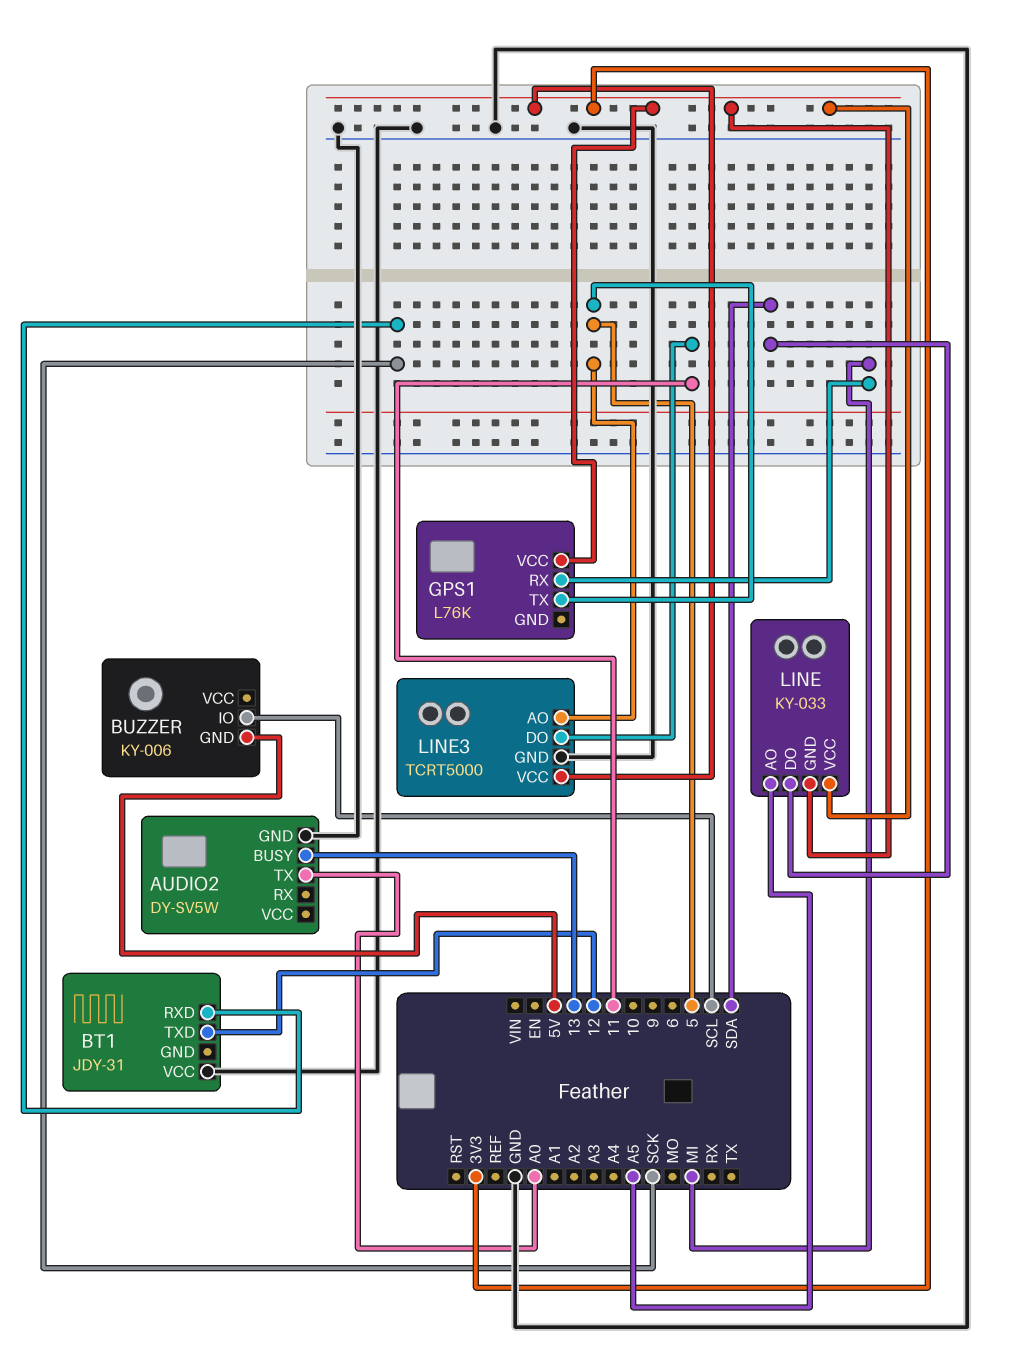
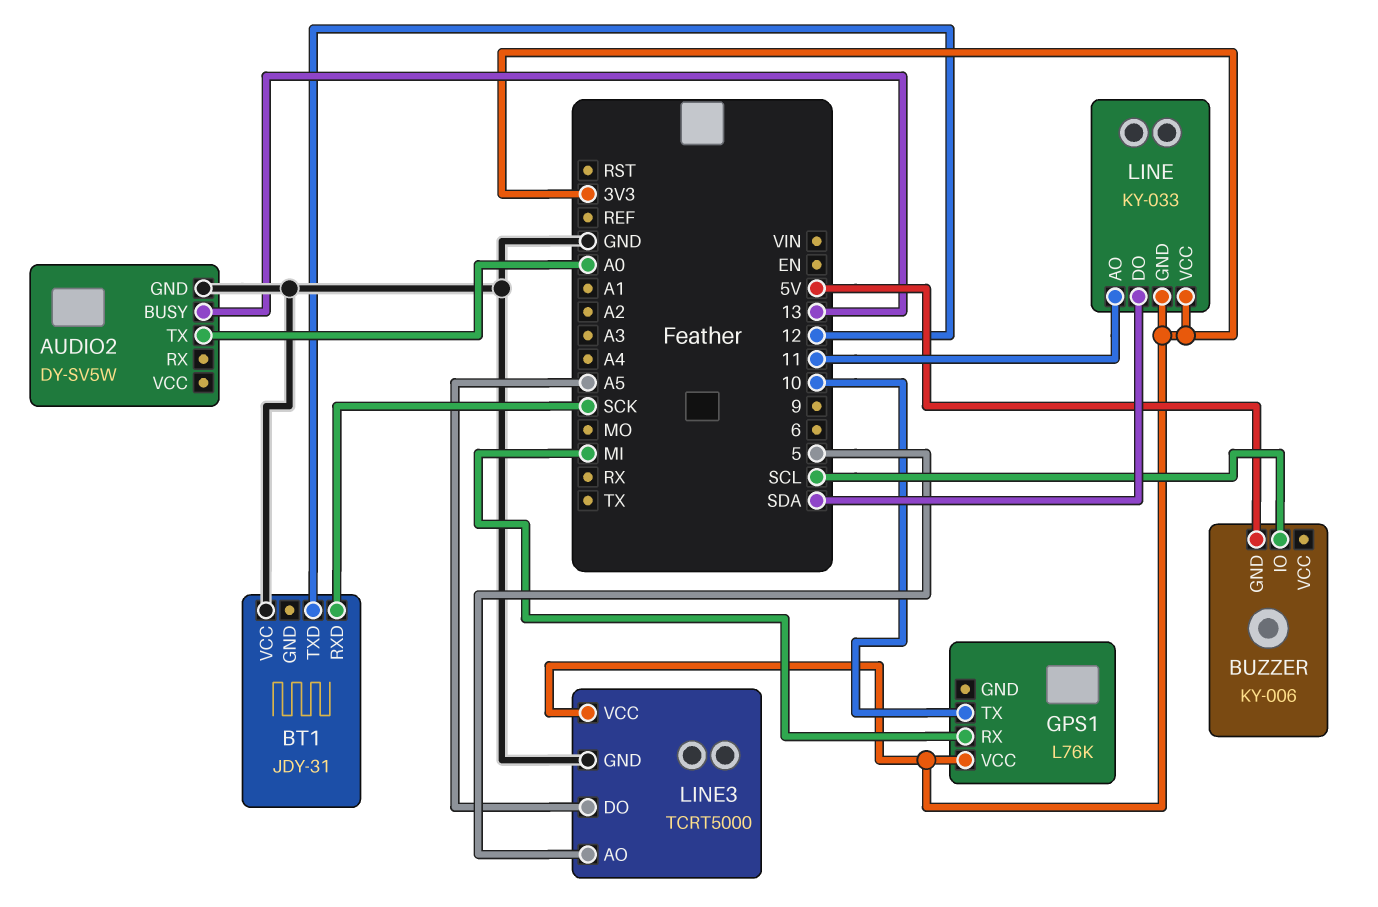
GPS1 pin TX: 5 -> 10
LINE pin AO: A5 -> 11
LINE3 pin DO: 11 -> A5

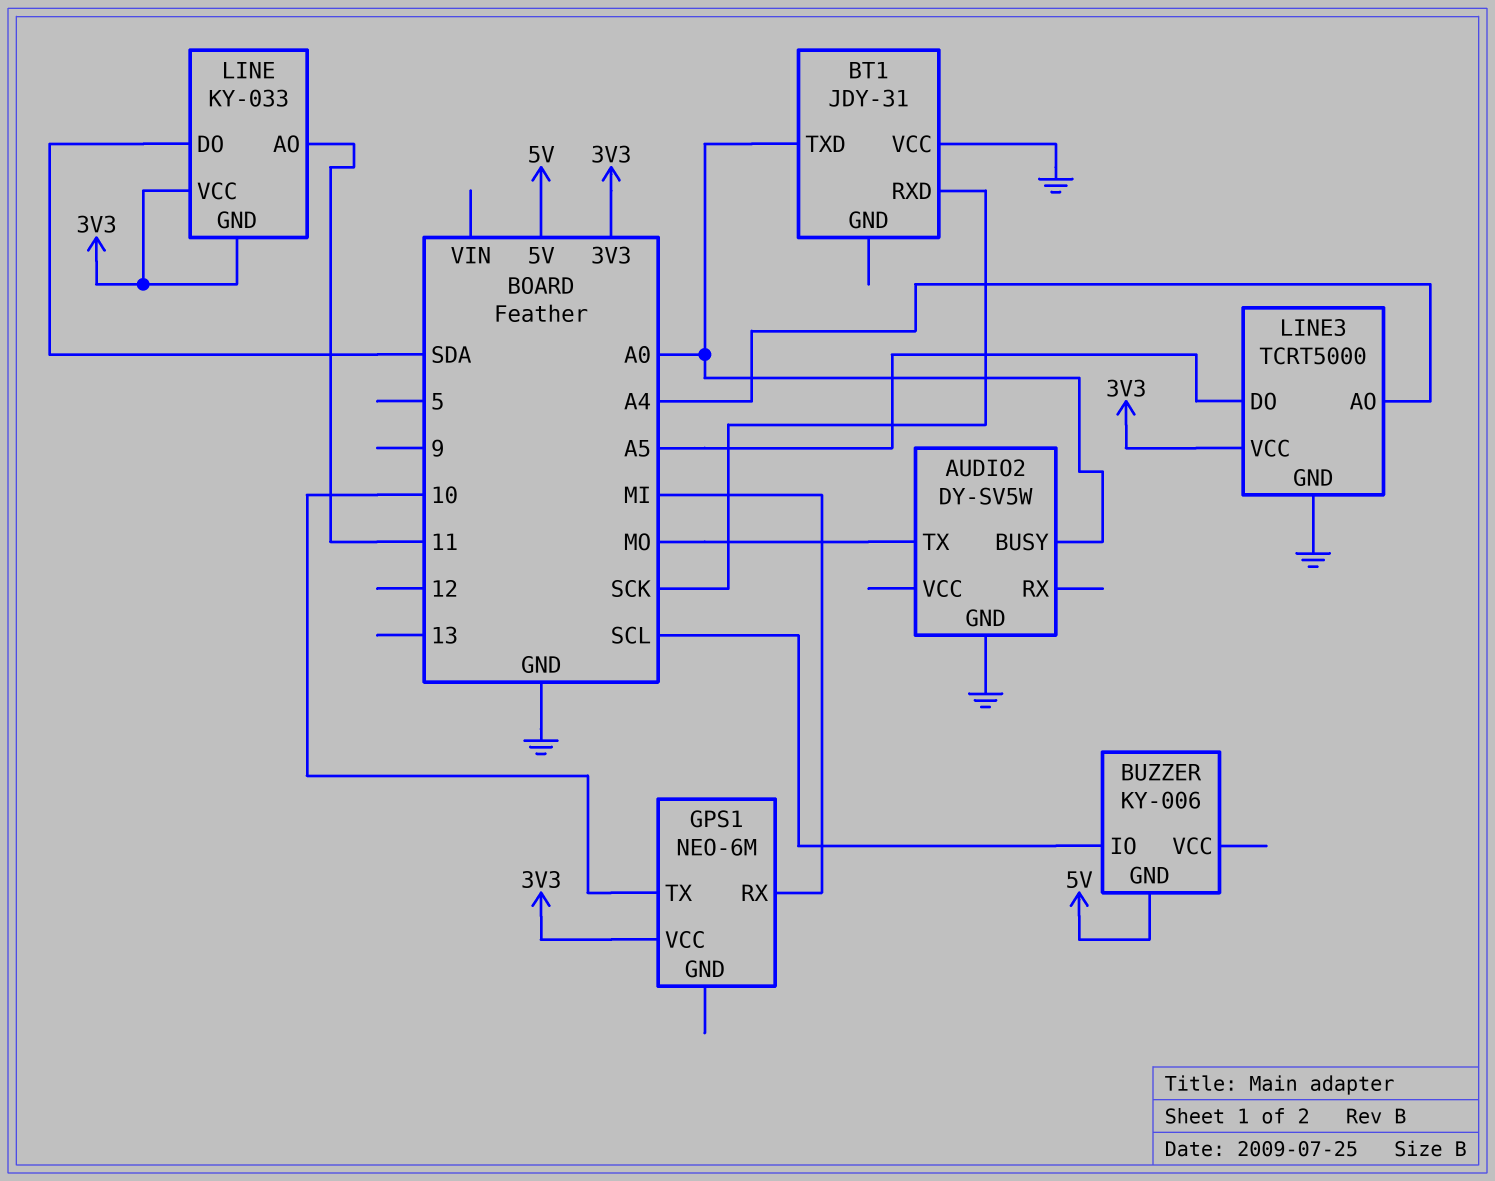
AUDIO2 pin BUSY: 13 -> A0
AUDIO2 pin TX: A0 -> MO
BT1 pin TXD: 12 -> A0
GPS1: L76K -> NEO-6M
LINE3 pin AO: 5 -> A4

